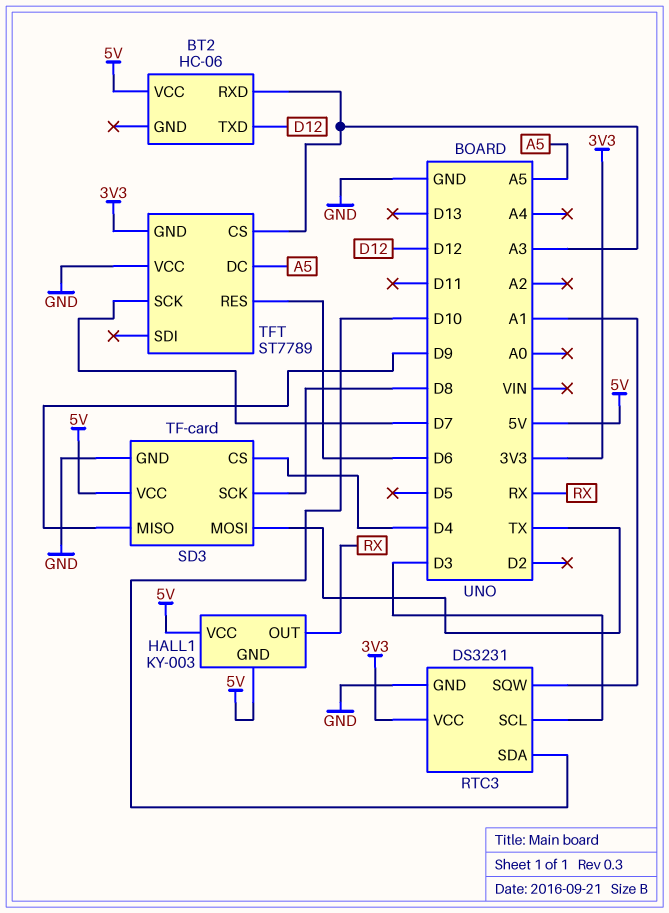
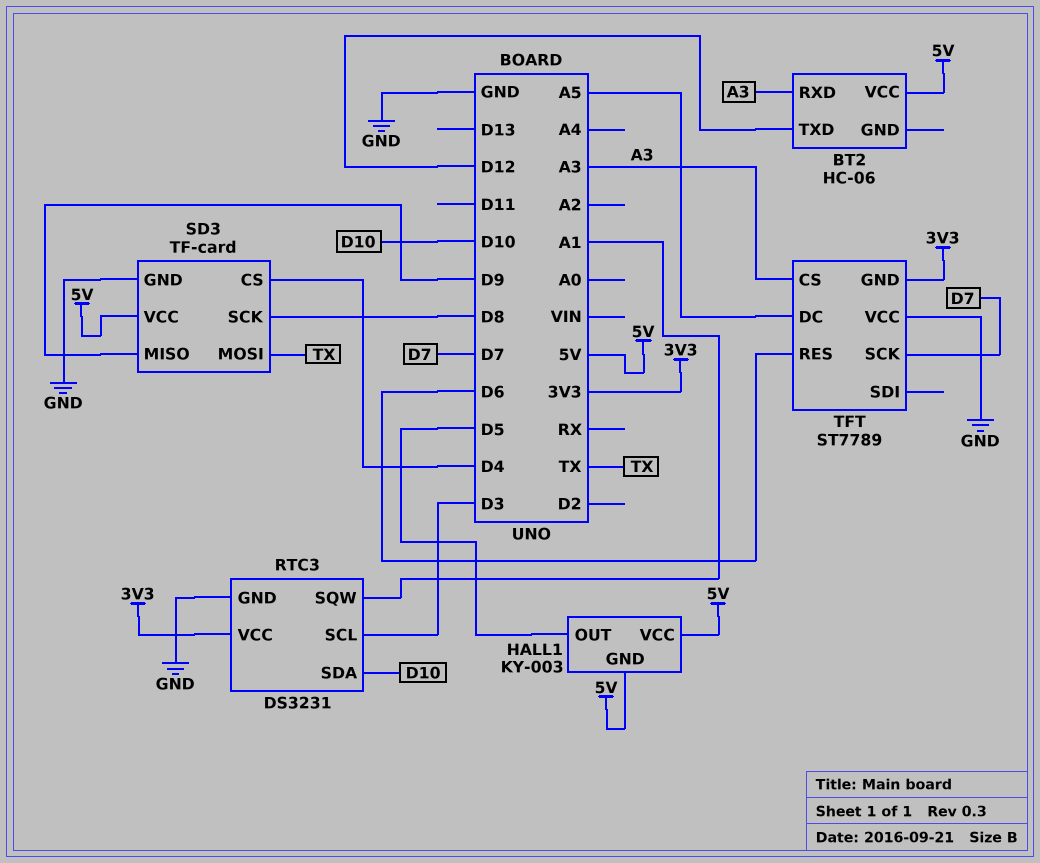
HALL1 pin OUT: RX -> D5

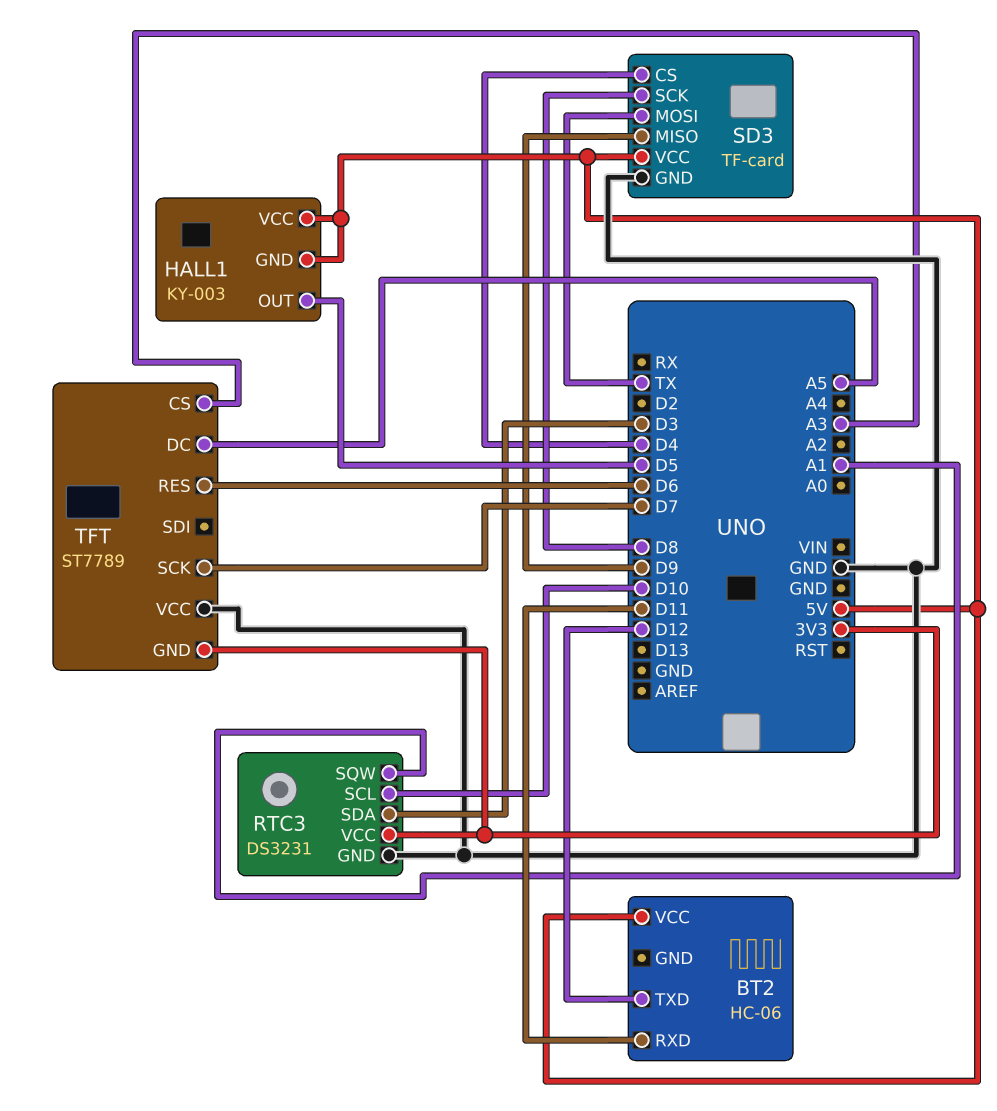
BT2 pin RXD: A3 -> D11
RTC3 pin SCL: D3 -> D10
RTC3 pin SDA: D10 -> D3

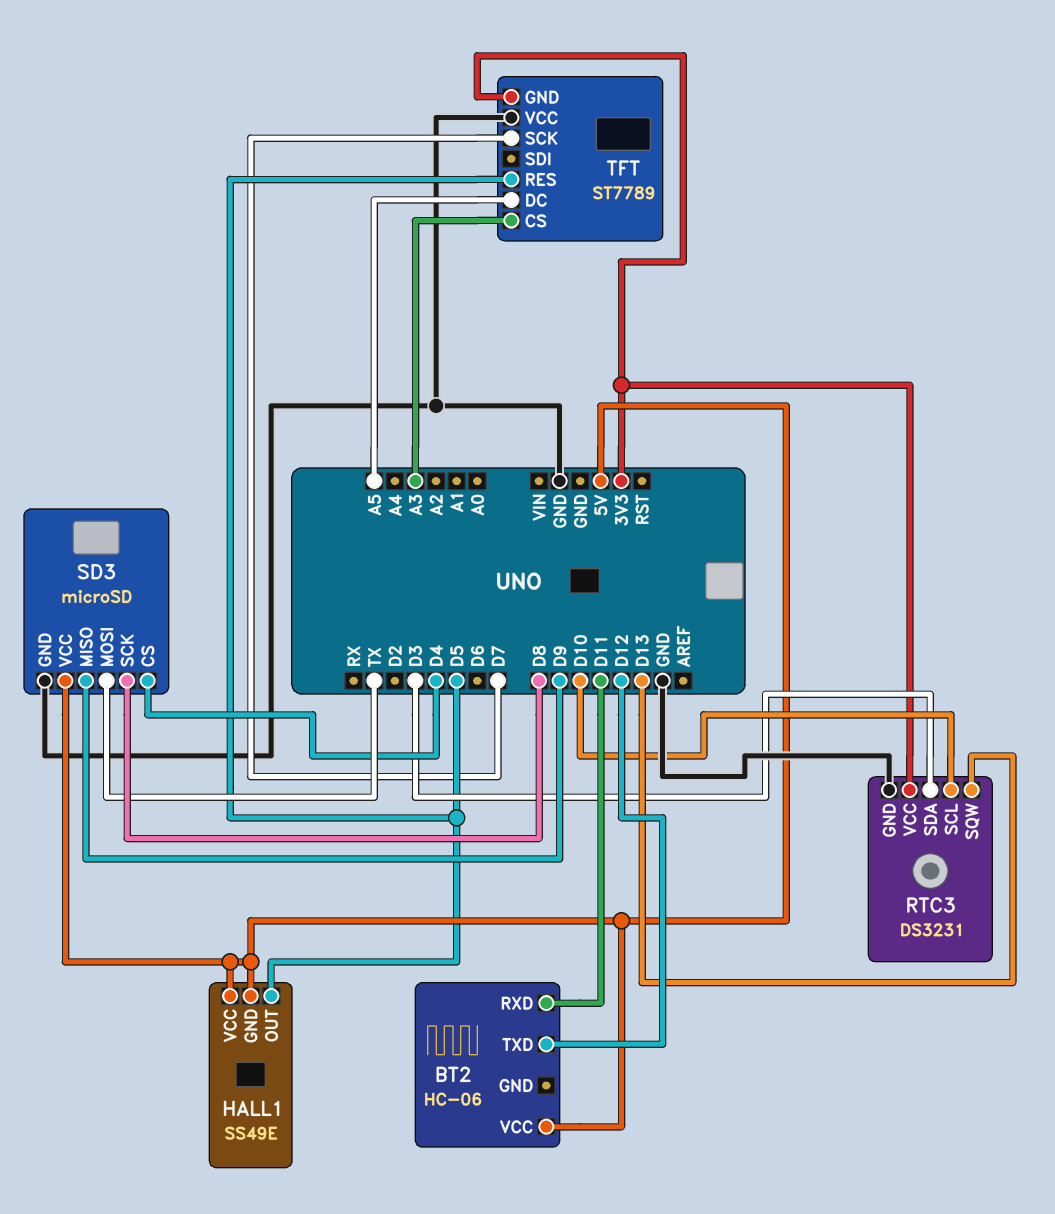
HALL1: KY-003 -> SS49E
RTC3 pin SQW: A1 -> D13
SD3: TF-card -> microSD
TFT pin RES: D6 -> D5

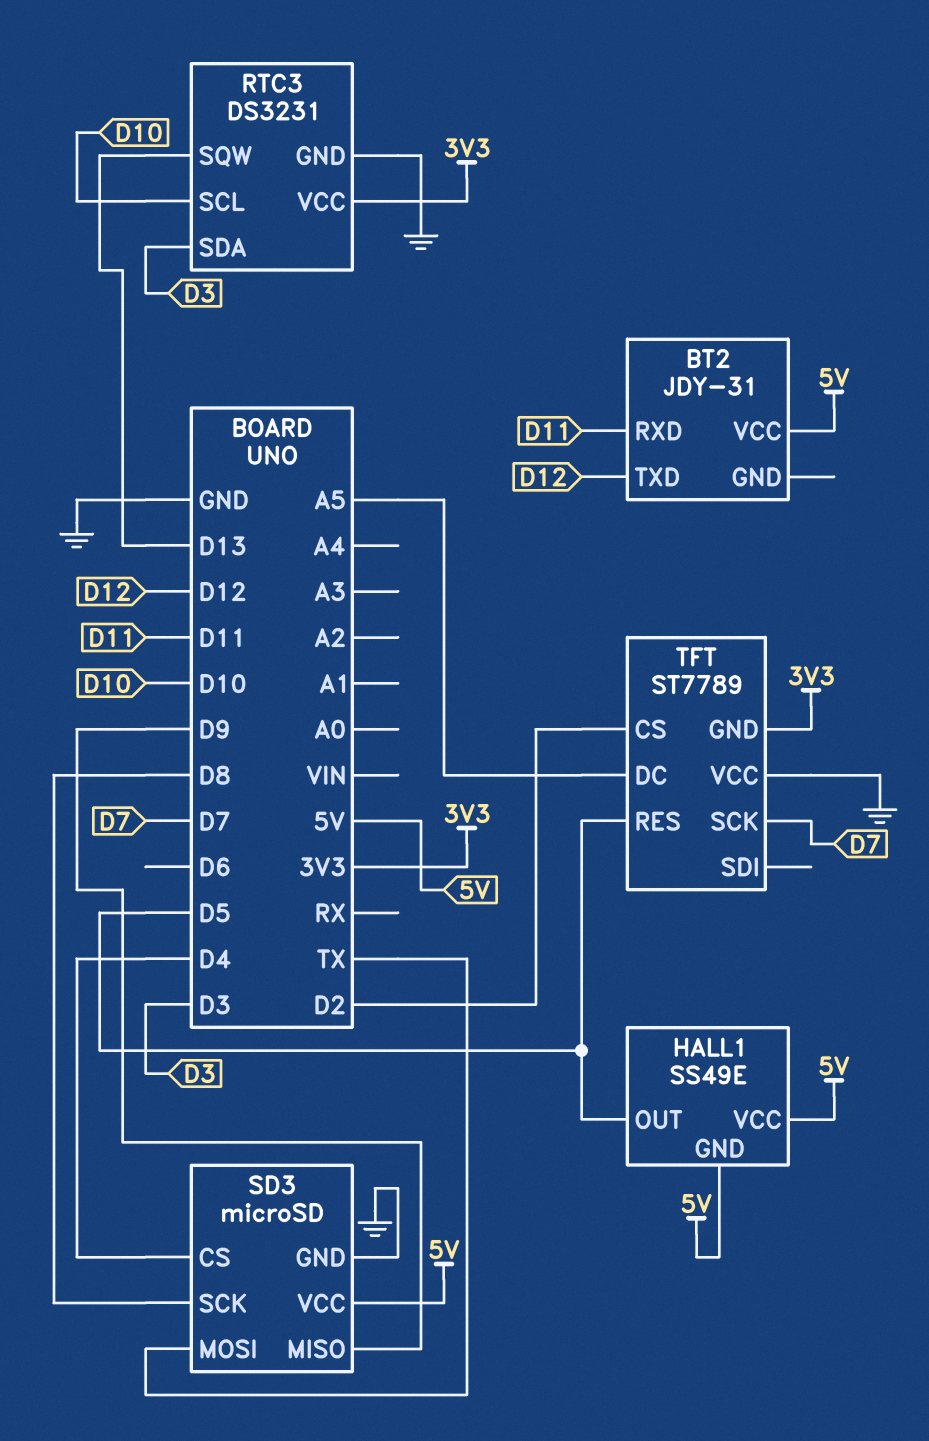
BT2: HC-06 -> JDY-31
TFT pin CS: A3 -> D2

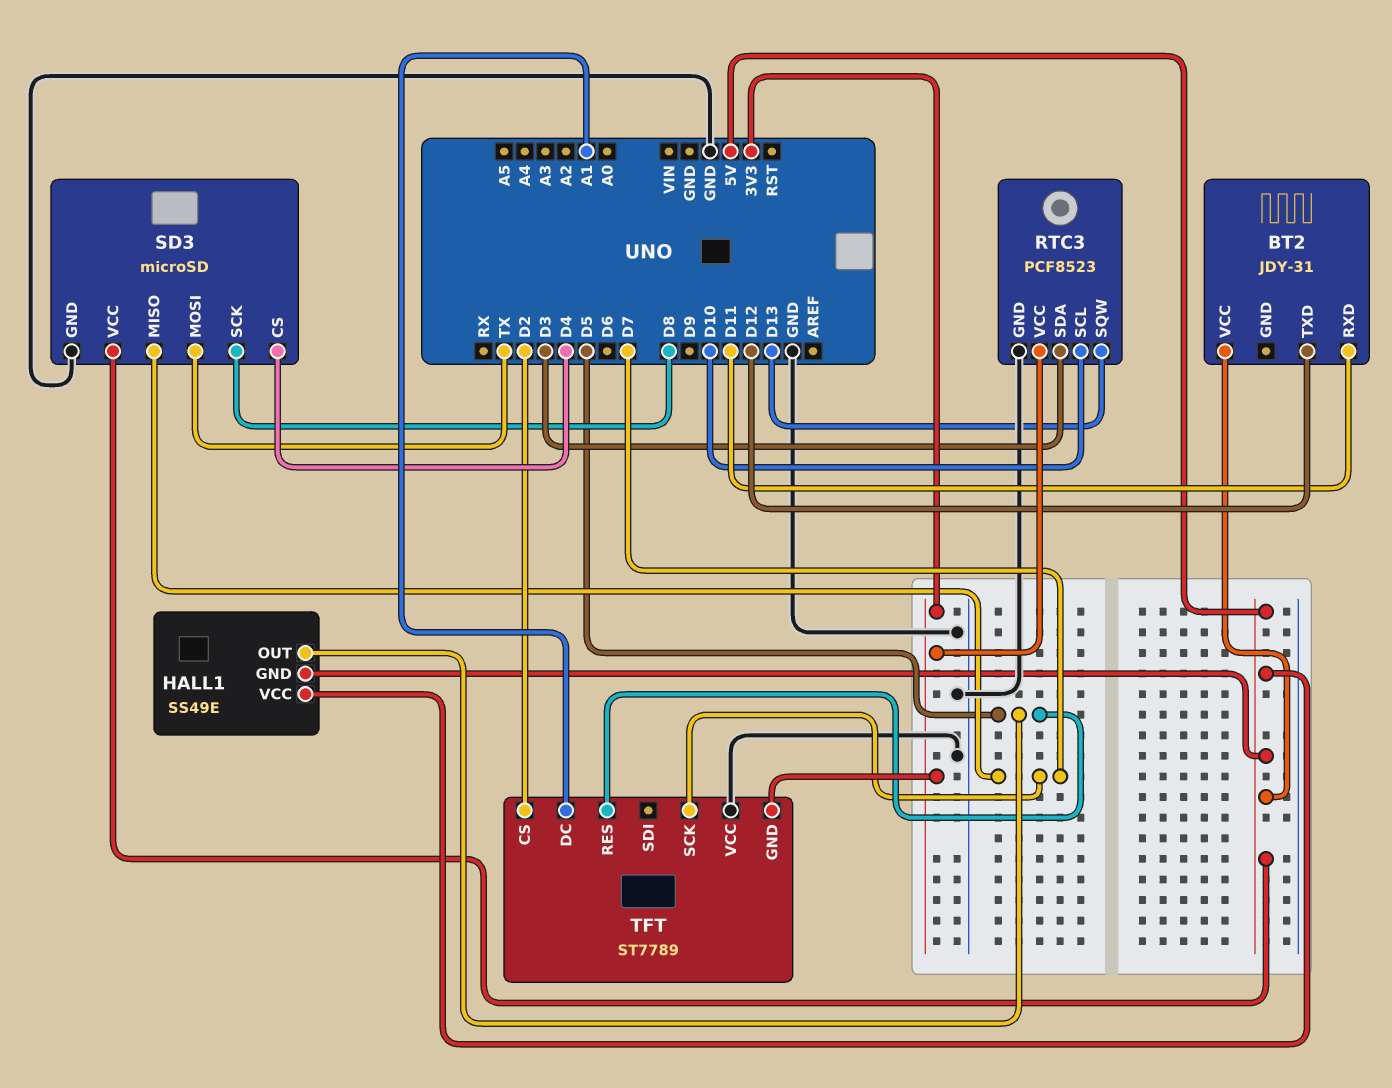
RTC3: DS3231 -> PCF8523
SD3 pin MISO: D9 -> D7
TFT pin DC: A5 -> A1

